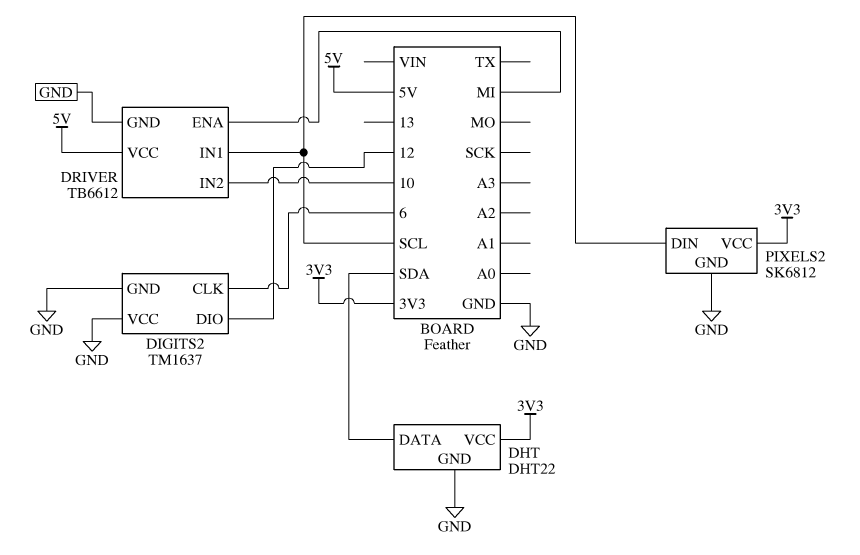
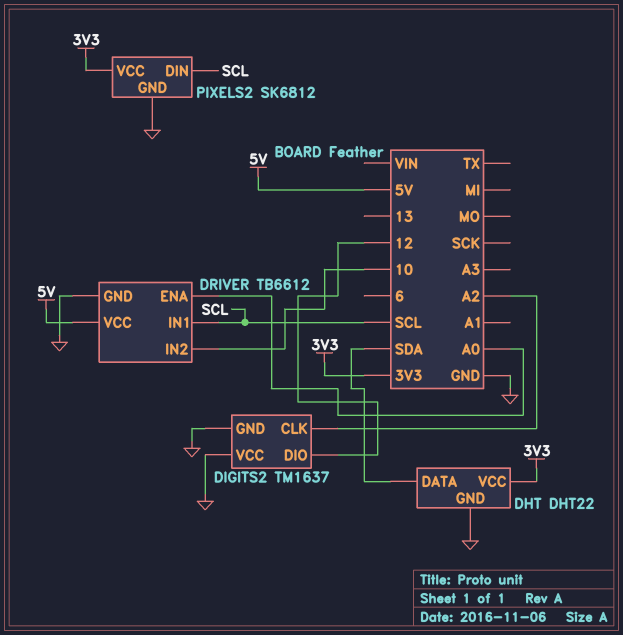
DIGITS2 pin CLK: 6 -> A2
DRIVER pin ENA: MI -> A0

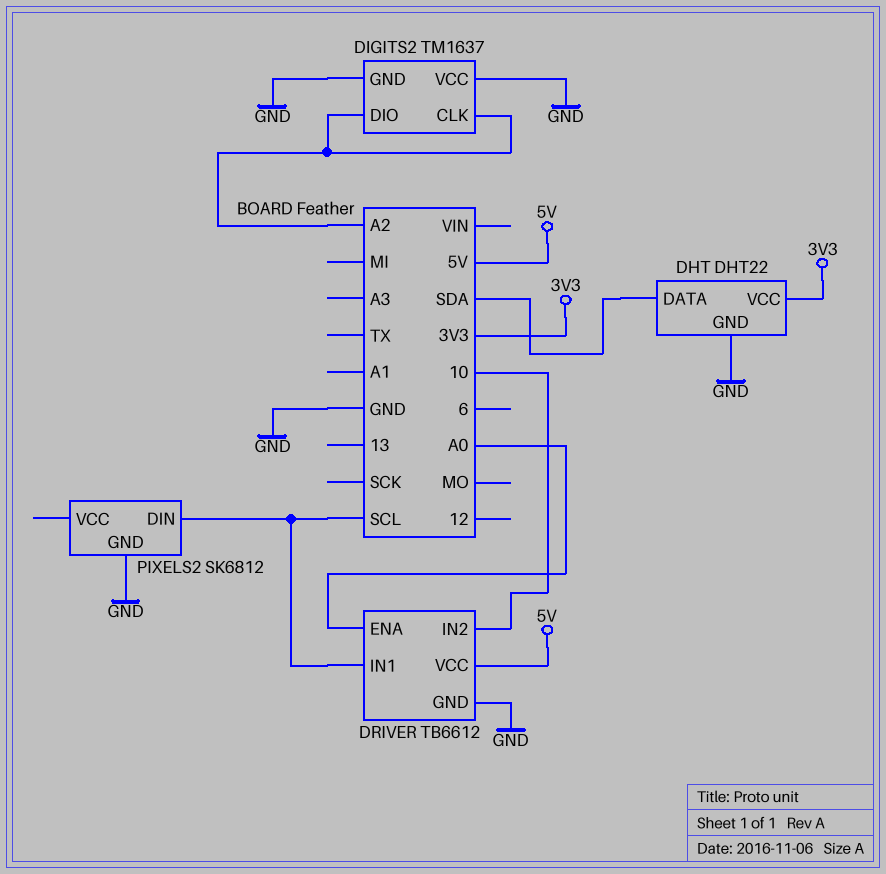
DIGITS2 pin DIO: 12 -> A2
PIXELS2 pin VCC: 3V3 -> none

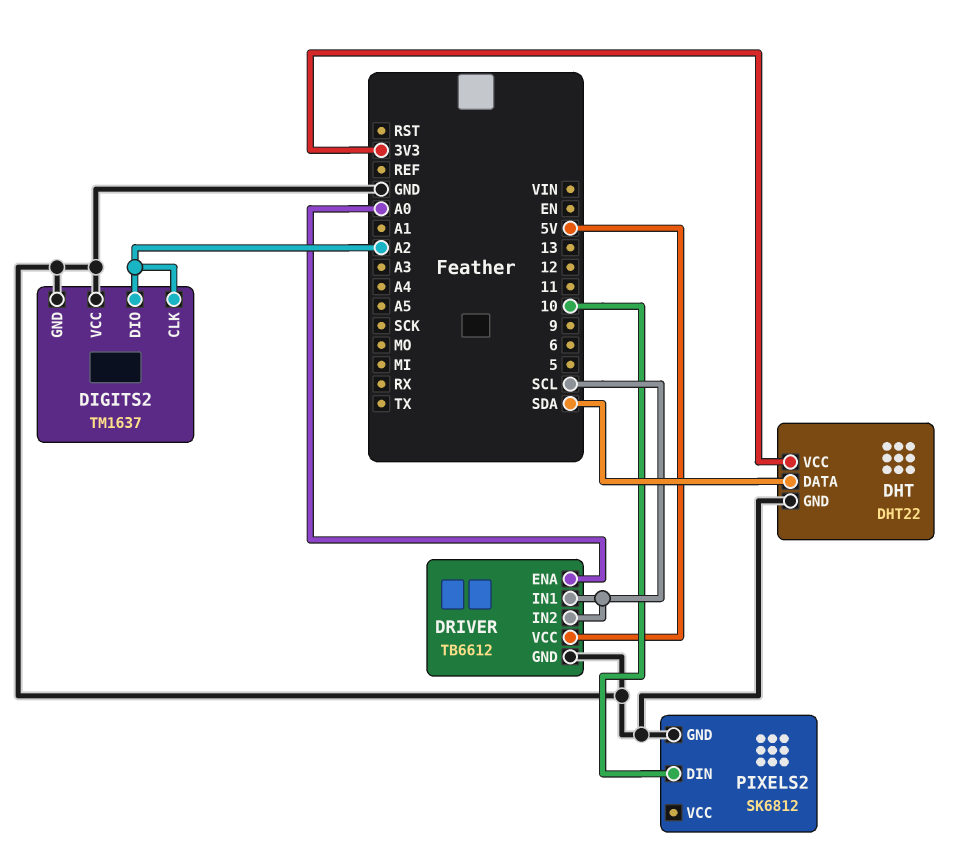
DRIVER pin IN2: 10 -> SCL
PIXELS2 pin DIN: SCL -> 10

